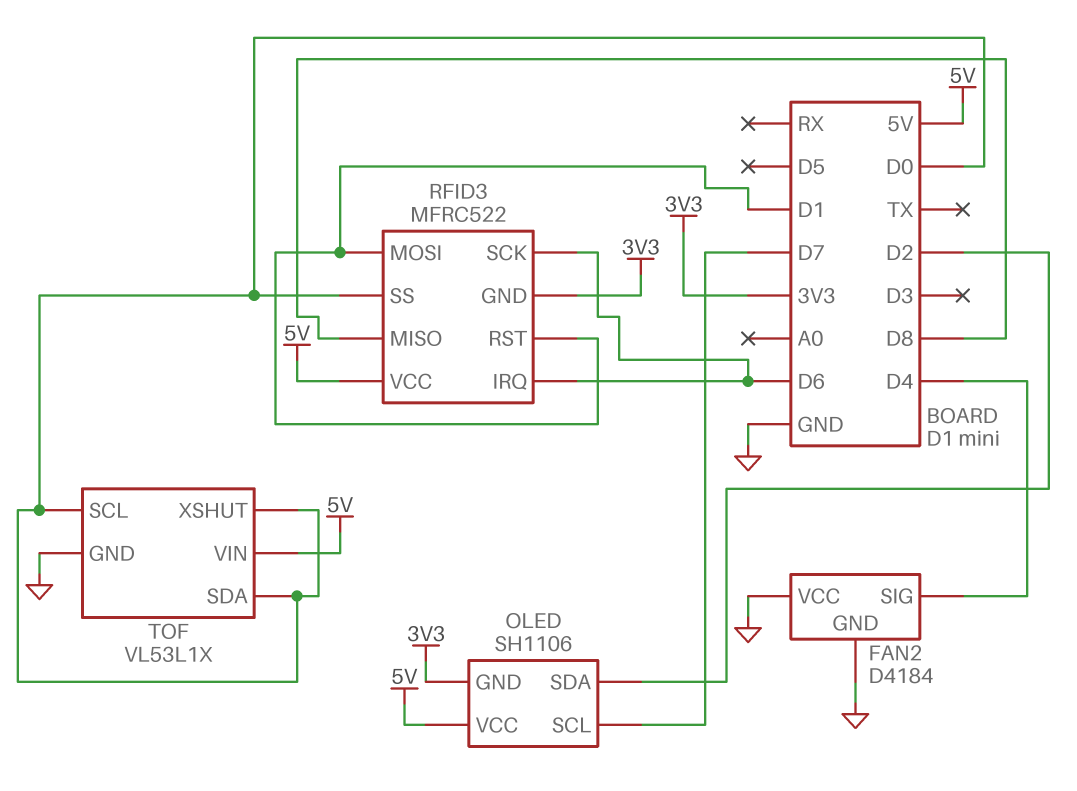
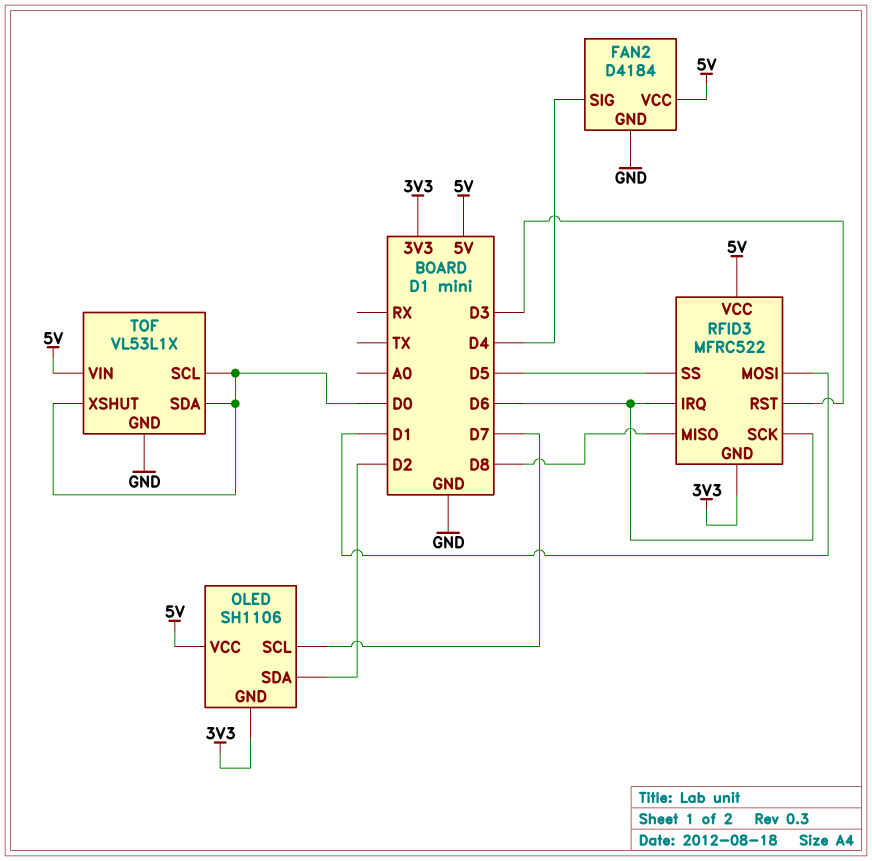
FAN2 pin VCC: GND -> 5V
RFID3 pin RST: D1 -> D3
RFID3 pin SS: D0 -> D5

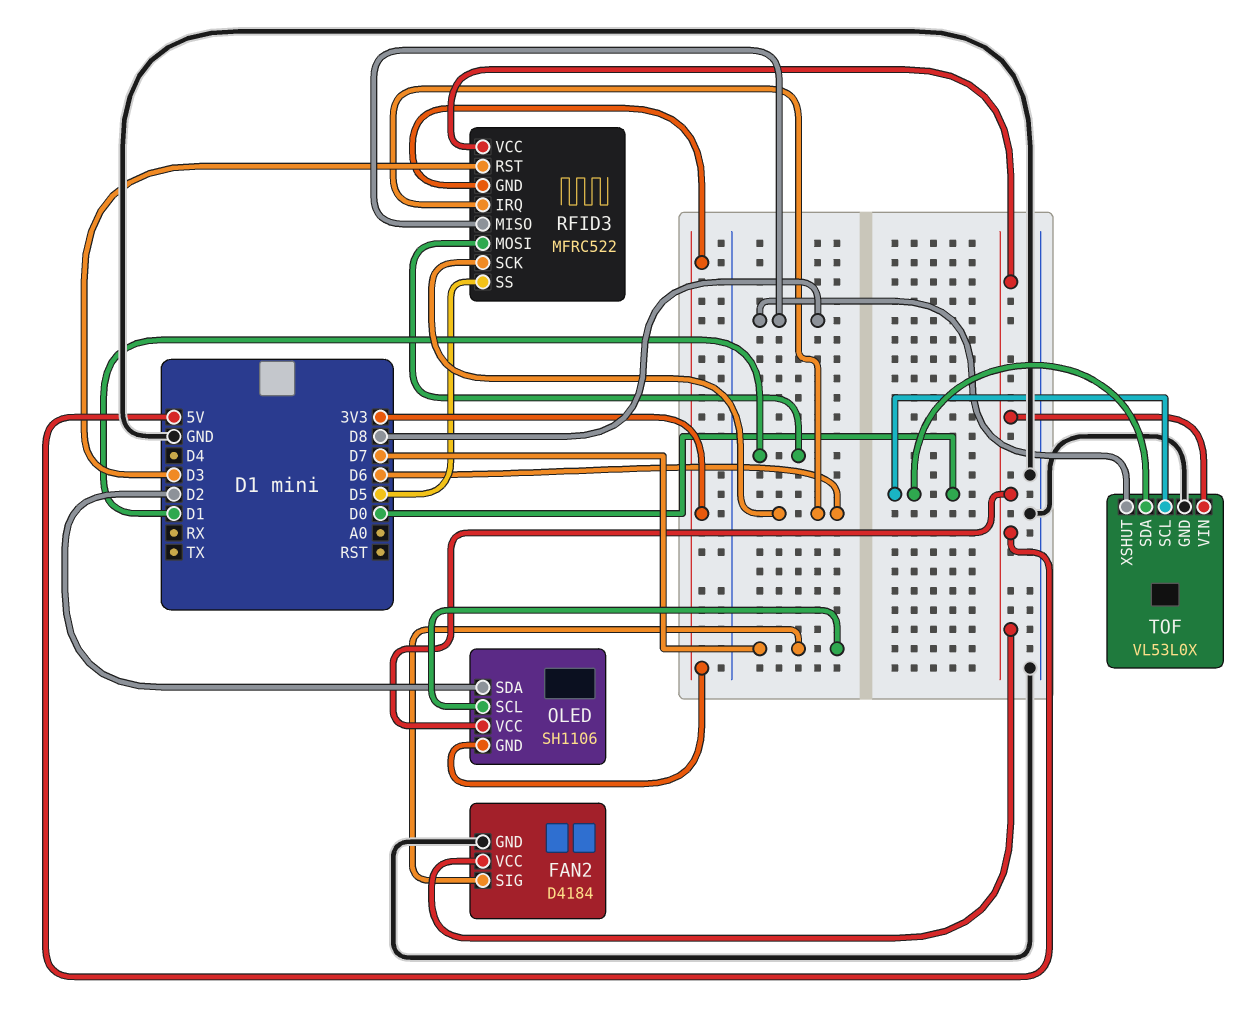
FAN2 pin SIG: D4 -> D7
TOF: VL53L1X -> VL53L0X
TOF pin XSHUT: D0 -> D8

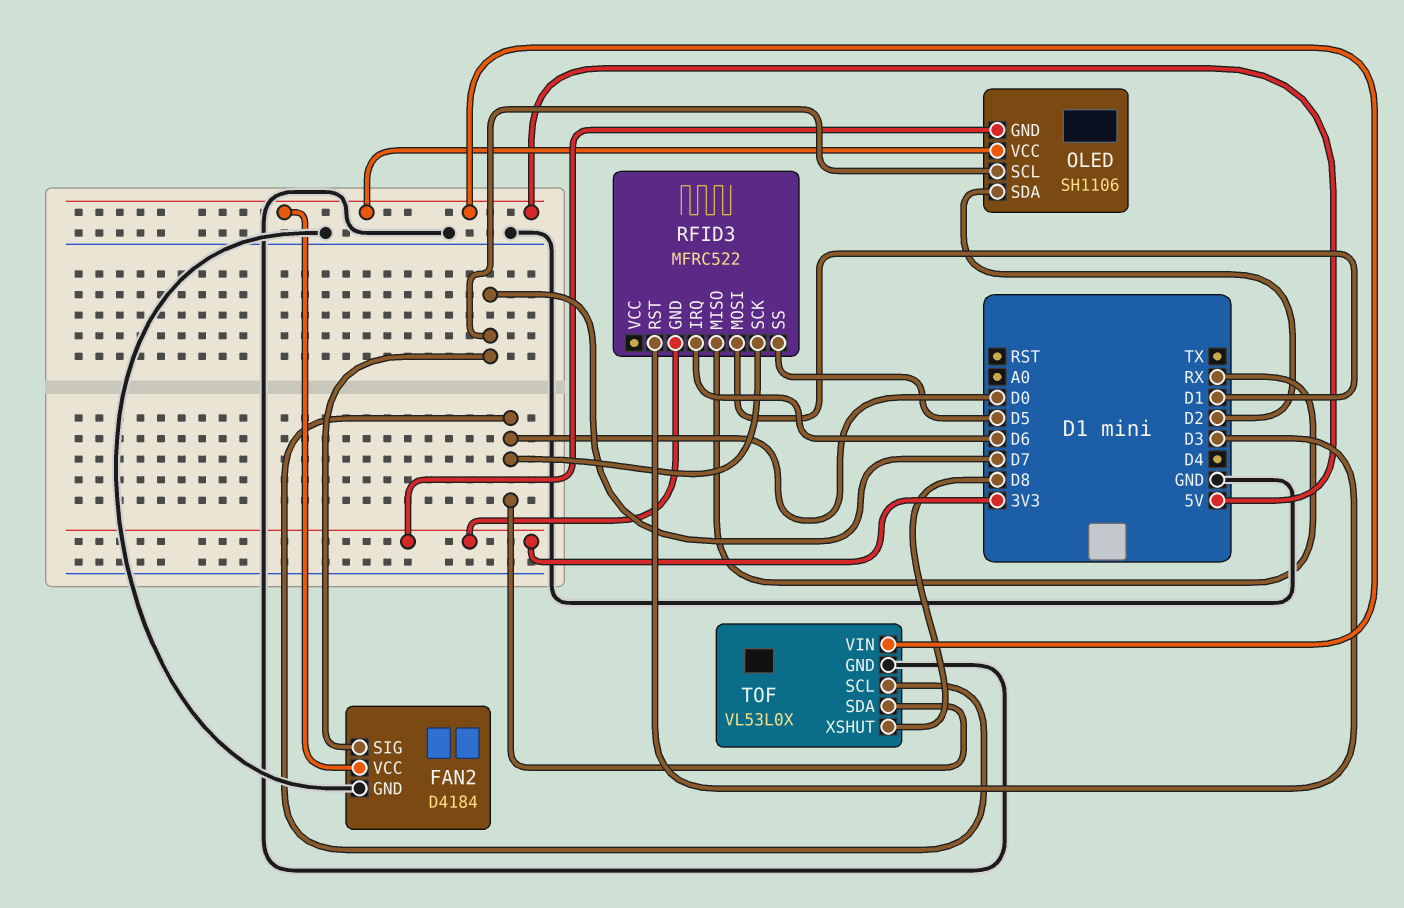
RFID3 pin MISO: D8 -> RX
RFID3 pin SCK: D6 -> D0
RFID3 pin VCC: 5V -> none

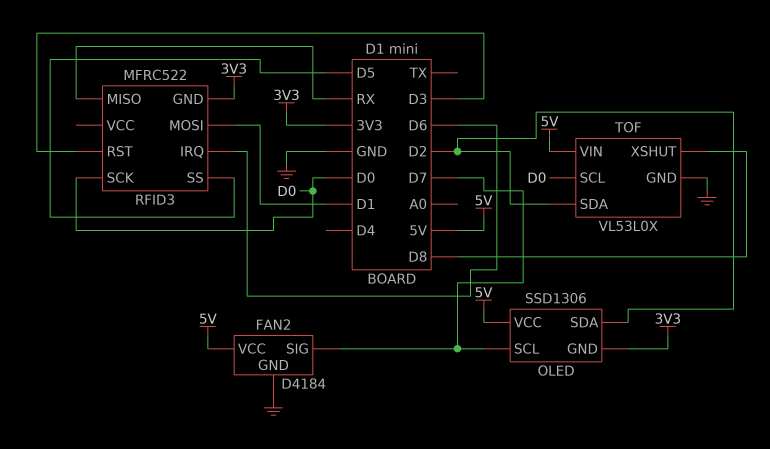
OLED: SH1106 -> SSD1306
TOF pin SDA: D0 -> D2

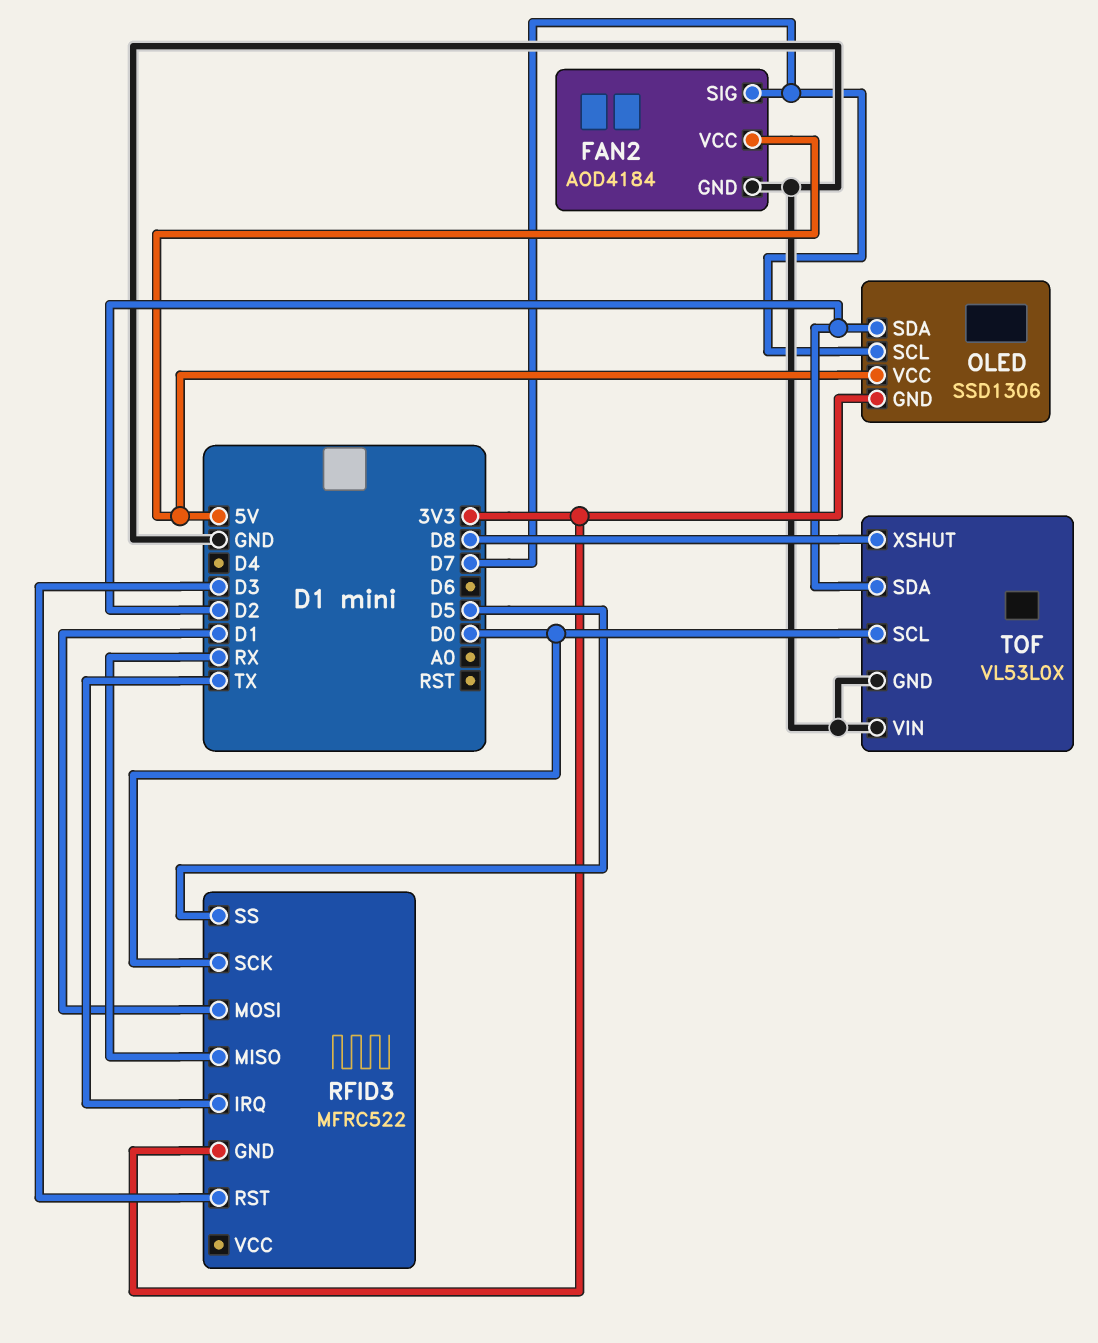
FAN2: D4184 -> AOD4184
RFID3 pin IRQ: D6 -> TX
TOF pin VIN: 5V -> GND

